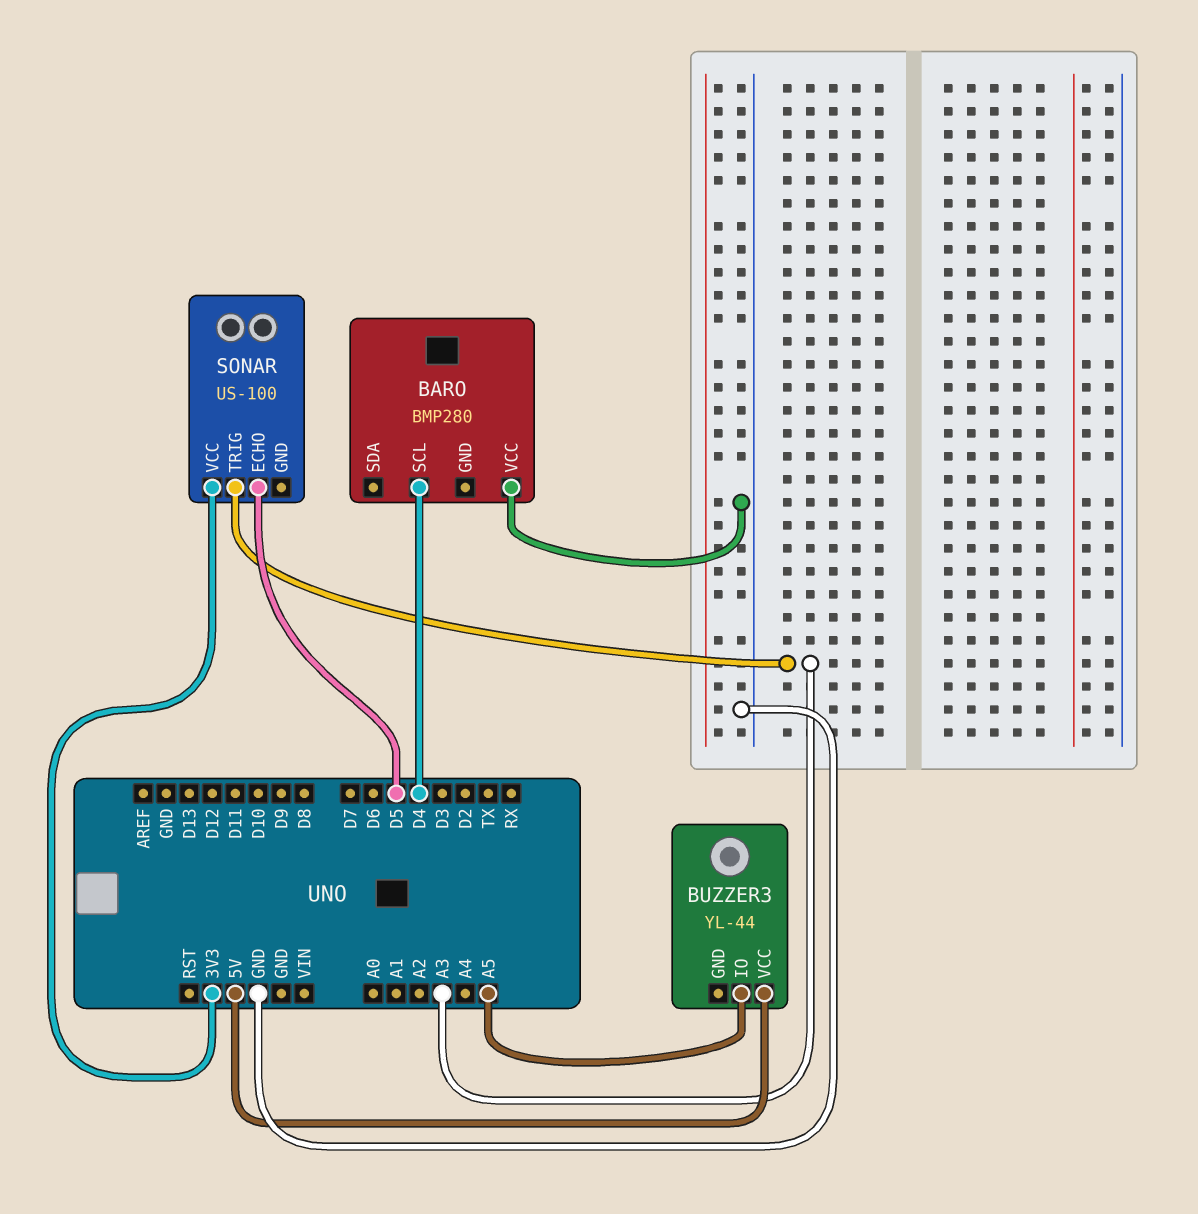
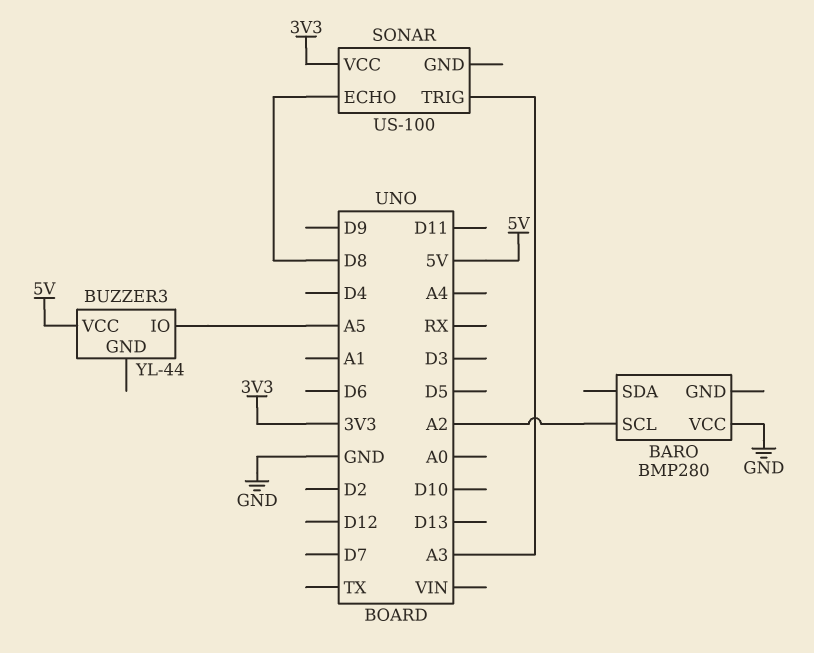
BARO pin SCL: D4 -> A2
SONAR pin ECHO: D5 -> D8

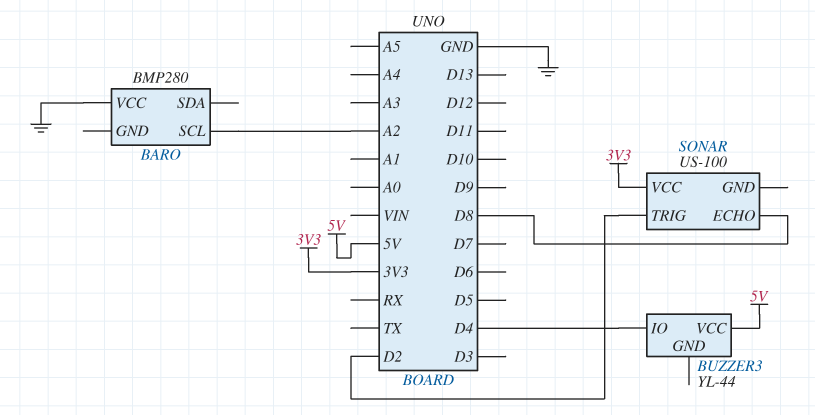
BUZZER3 pin IO: A5 -> D4
SONAR pin TRIG: A3 -> D2

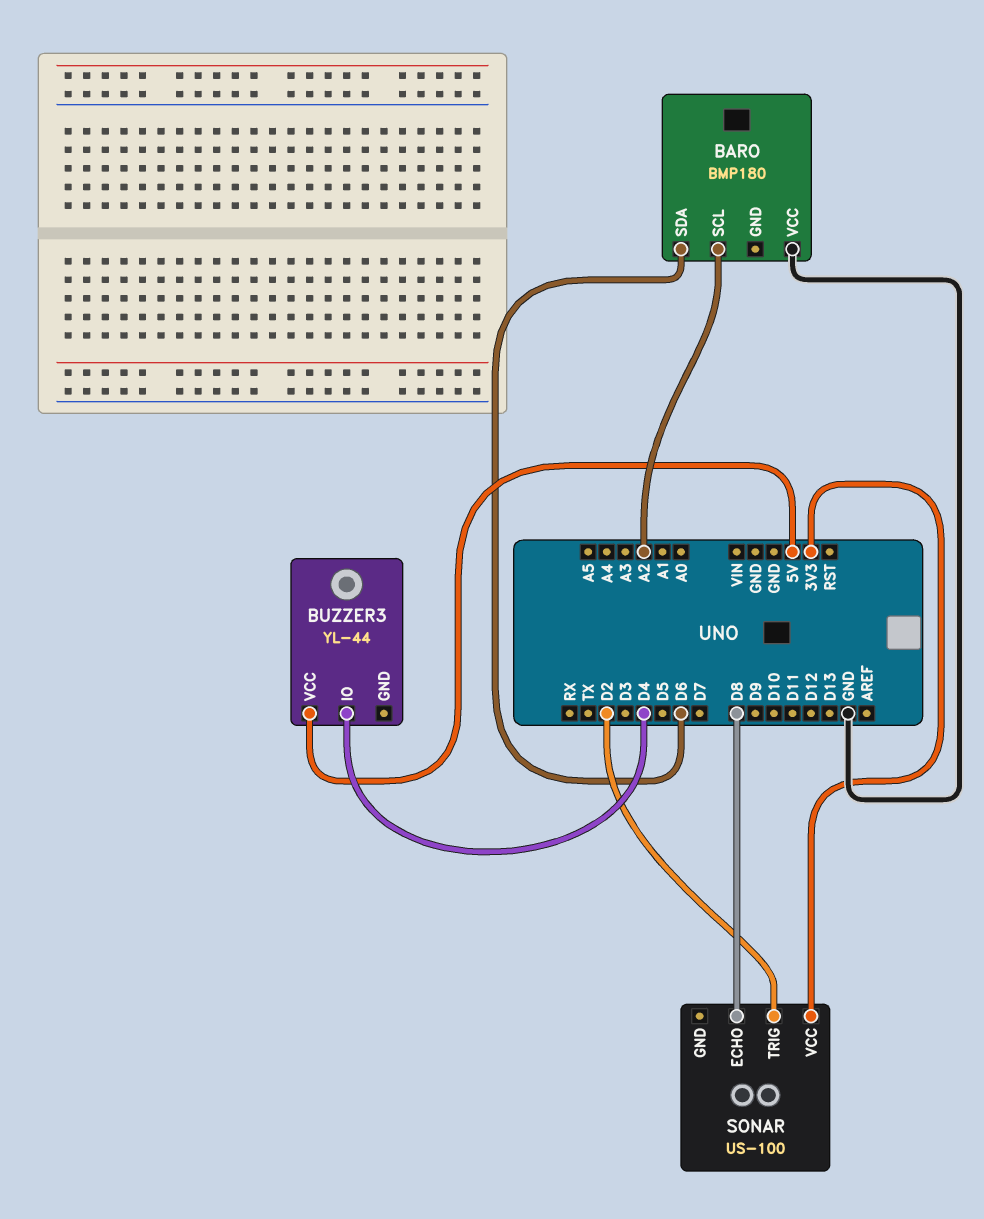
BARO: BMP280 -> BMP180
BARO pin SDA: none -> D6

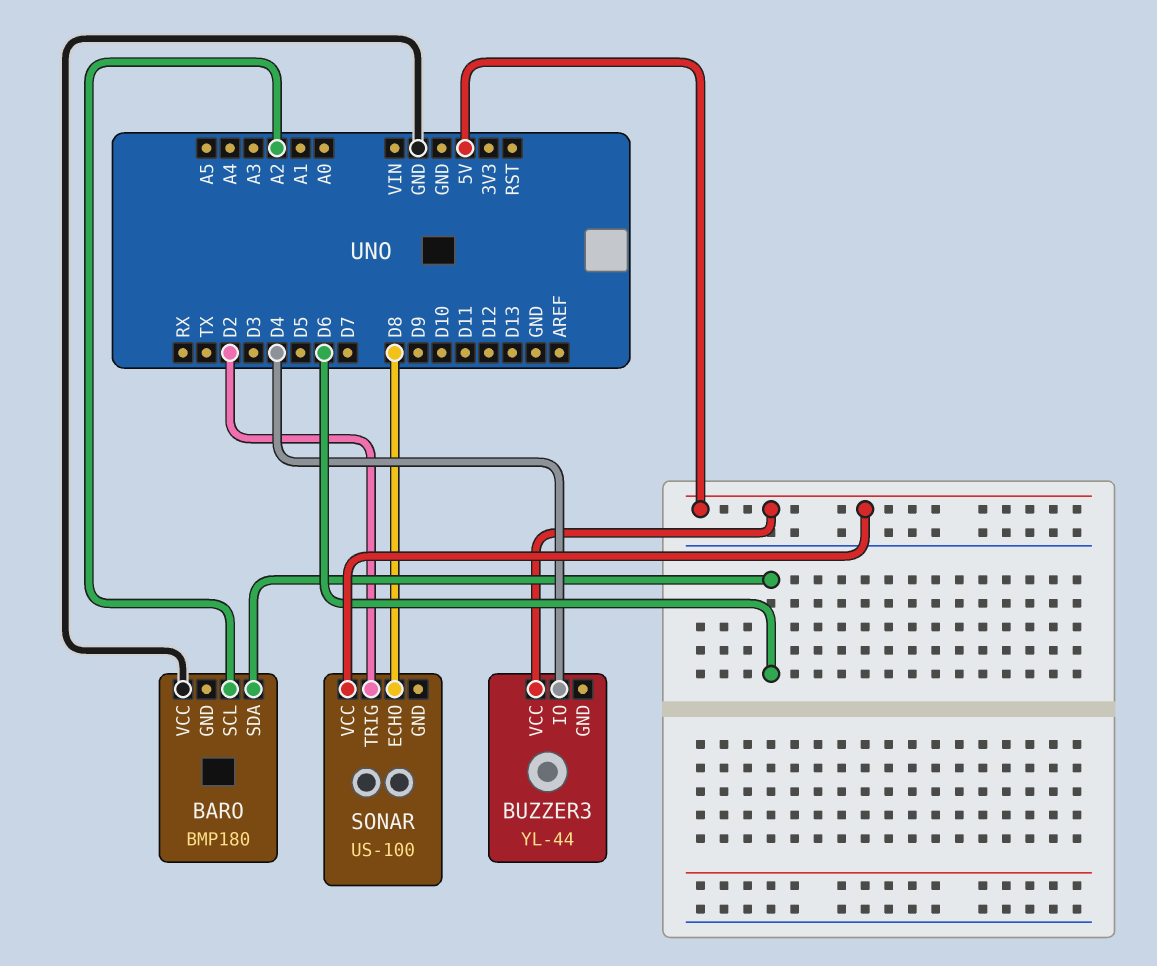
SONAR pin VCC: 3V3 -> 5V

